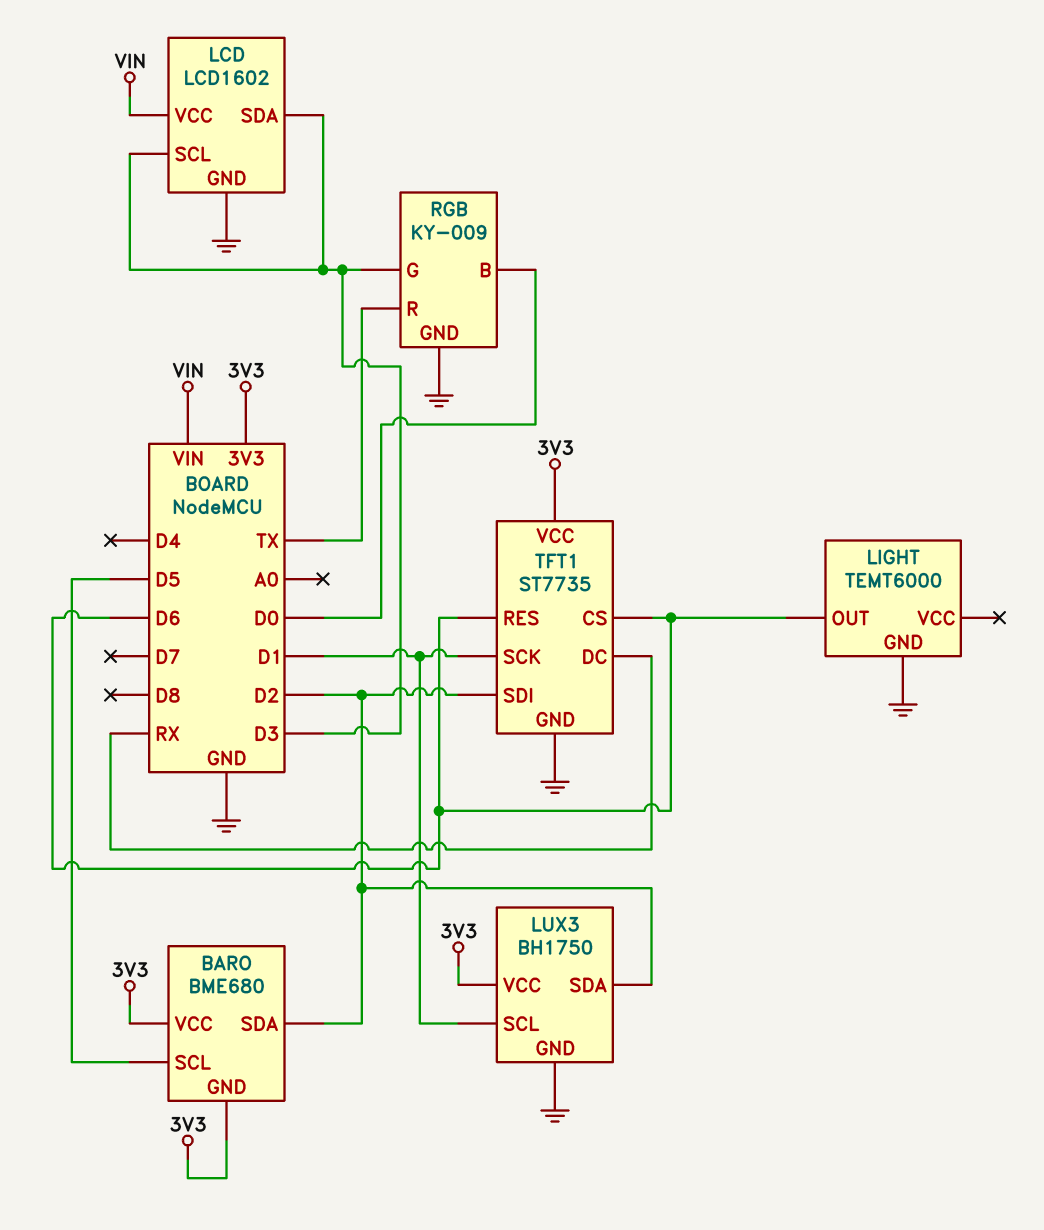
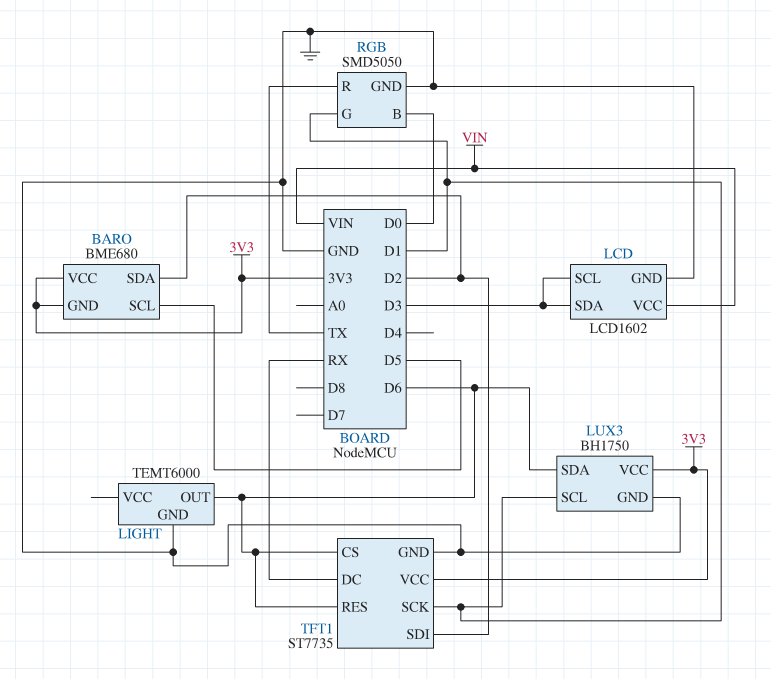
LUX3 pin SDA: D2 -> D6
RGB: KY-009 -> SMD5050
RGB pin G: D3 -> D1

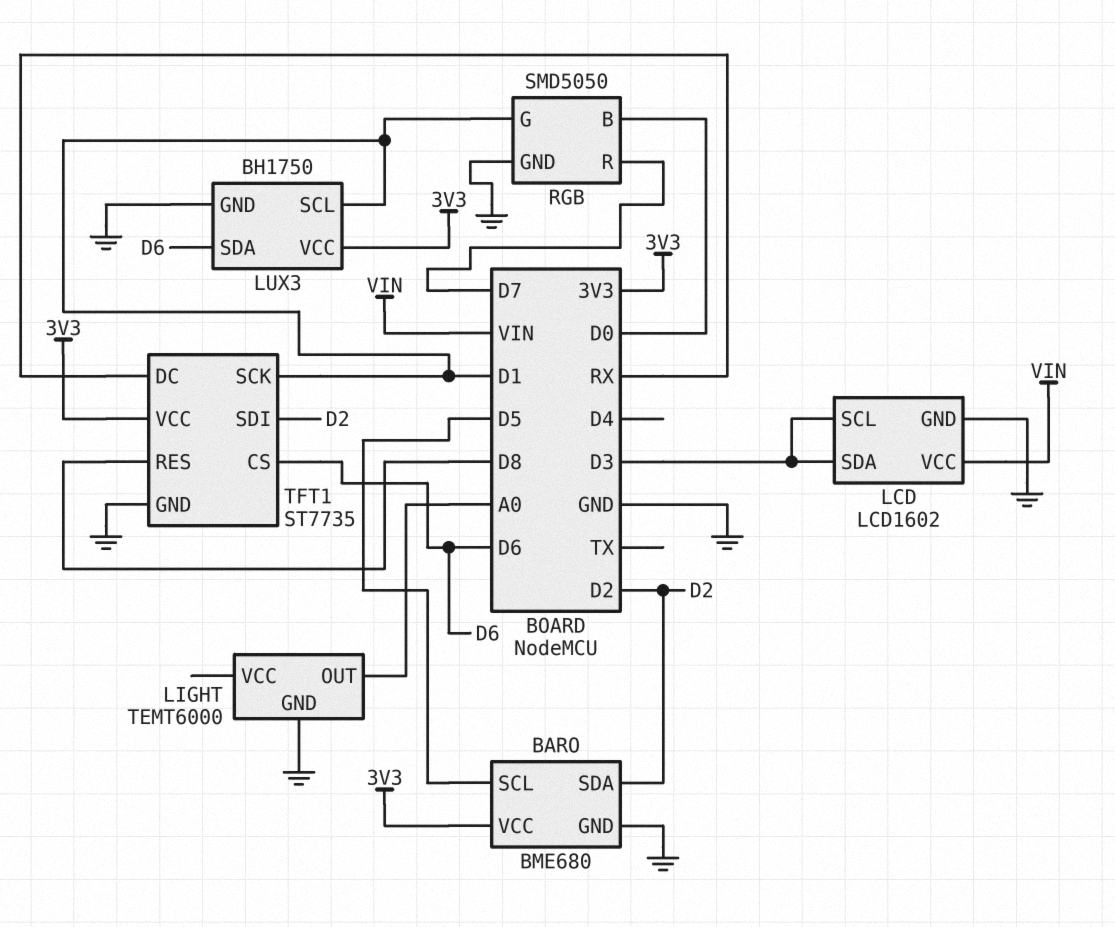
BARO pin GND: 3V3 -> GND
LIGHT pin OUT: D6 -> A0
RGB pin R: TX -> D7
TFT1 pin RES: D6 -> D8

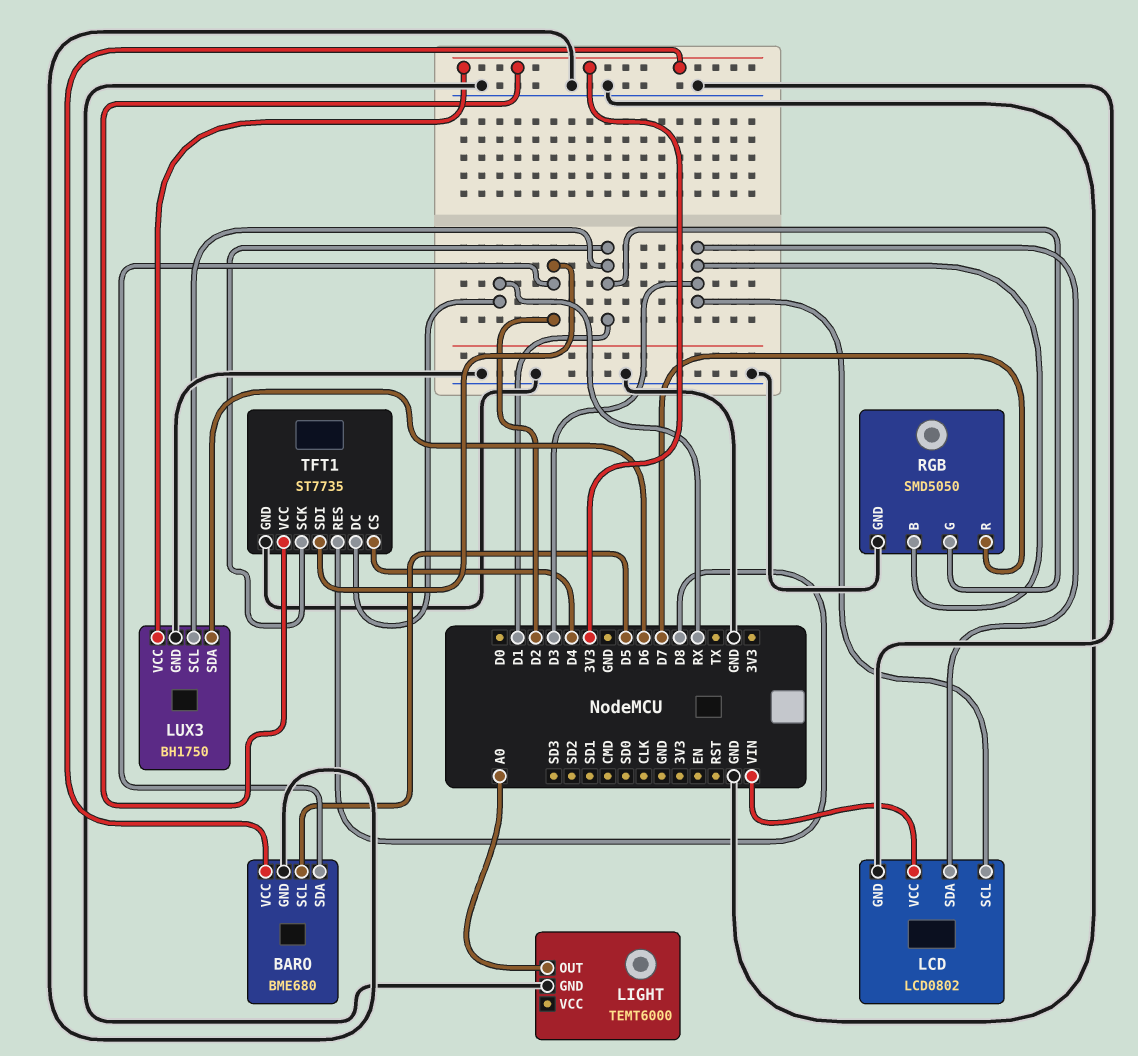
LCD: LCD1602 -> LCD0802
RGB pin B: D0 -> D3
TFT1 pin CS: D6 -> D4

